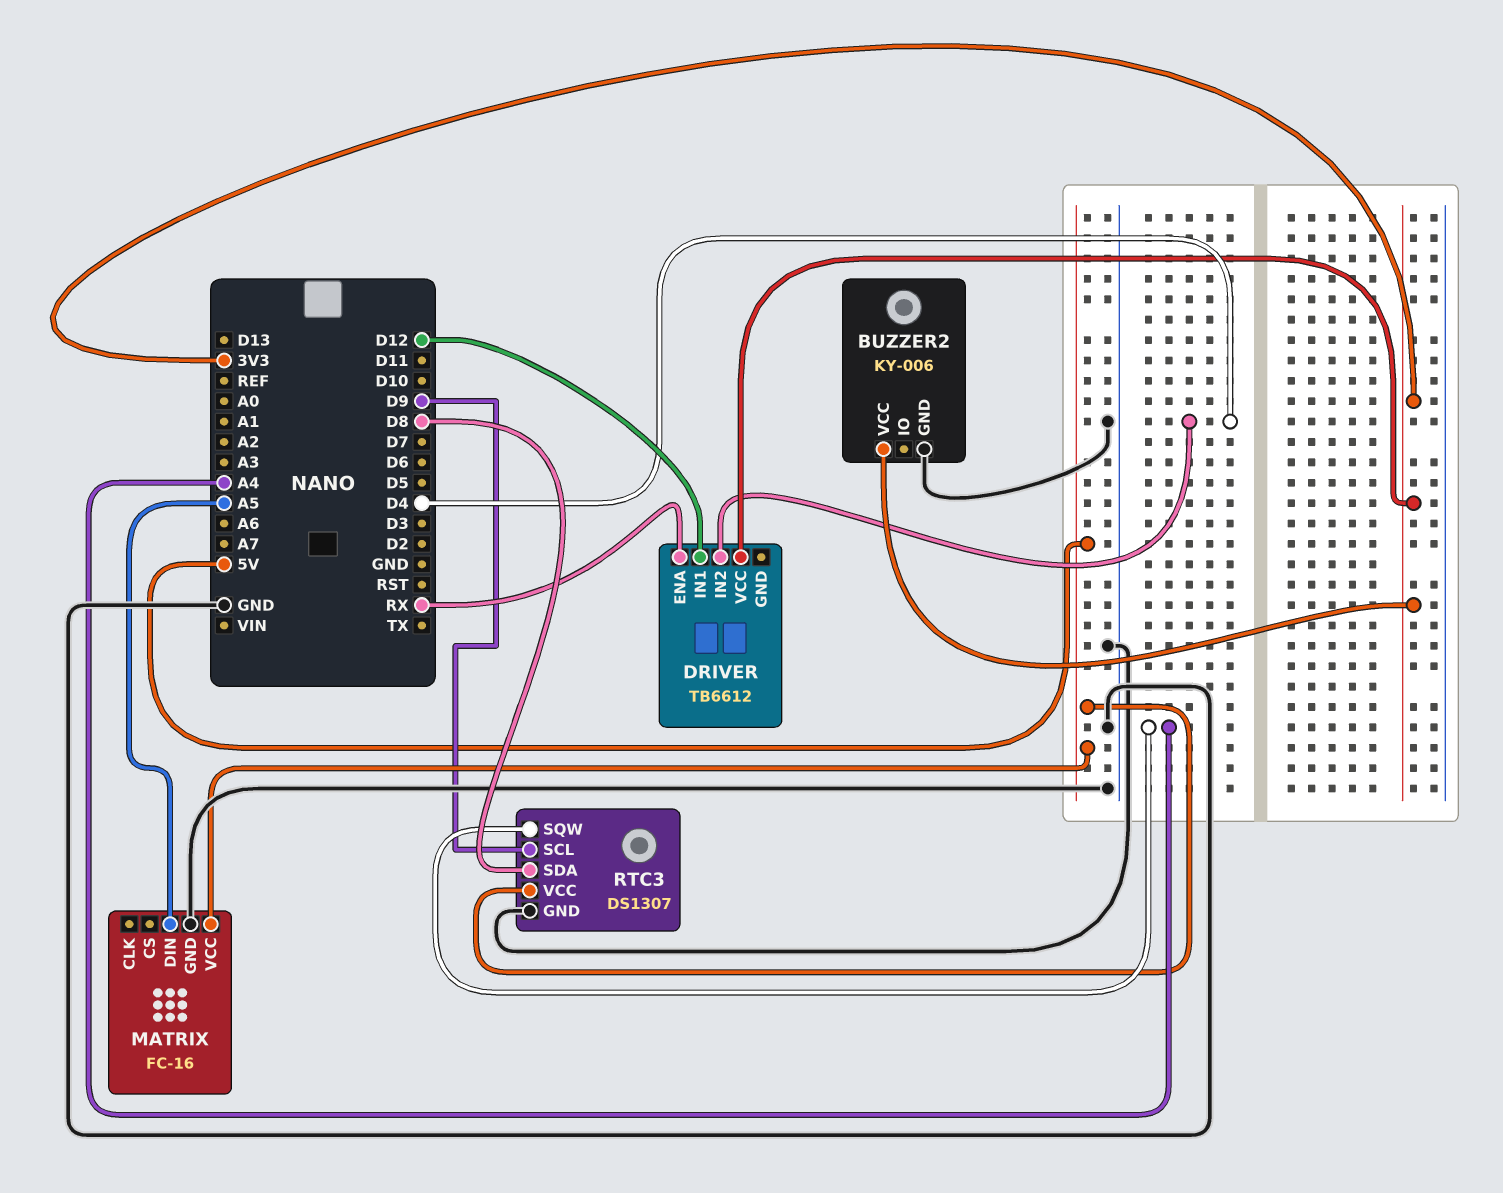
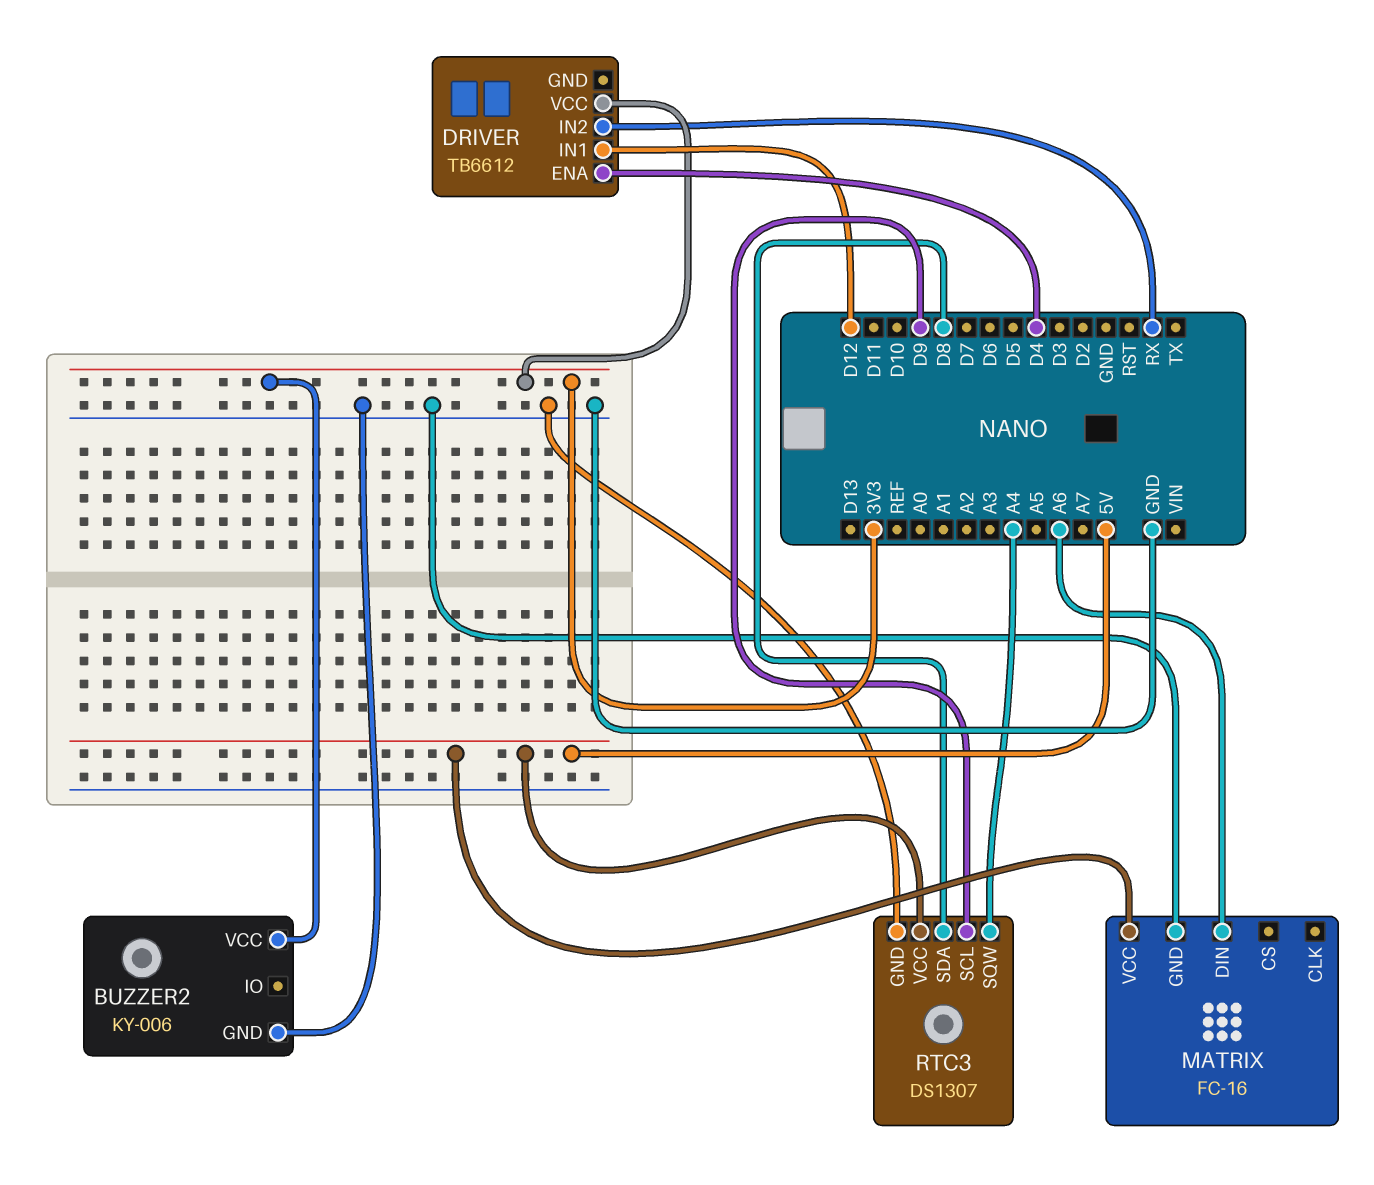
DRIVER pin ENA: RX -> D4
DRIVER pin IN2: D4 -> RX
MATRIX pin DIN: A5 -> A6

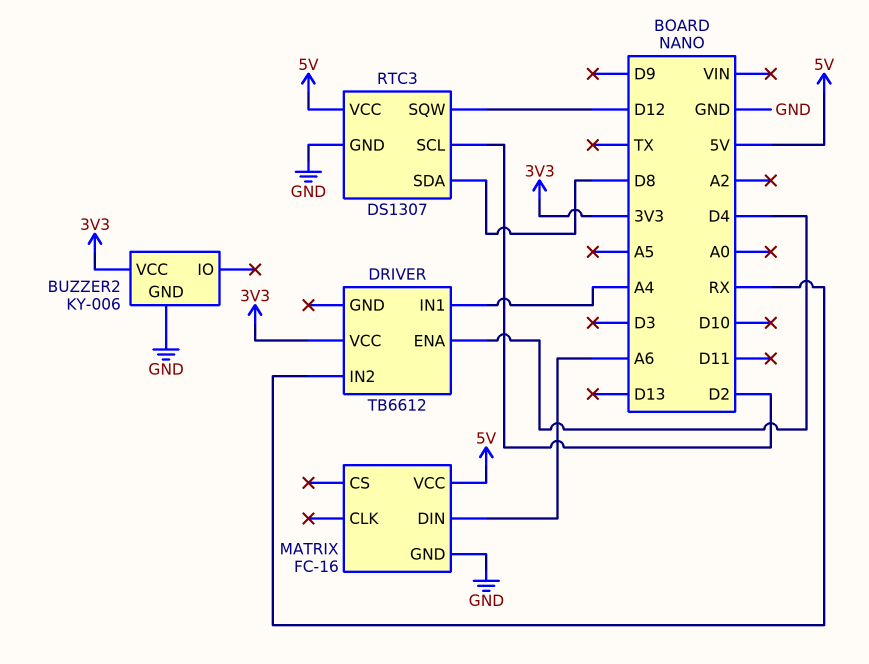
DRIVER pin IN1: D12 -> A4
RTC3 pin SCL: D9 -> D2
RTC3 pin SQW: A4 -> D12

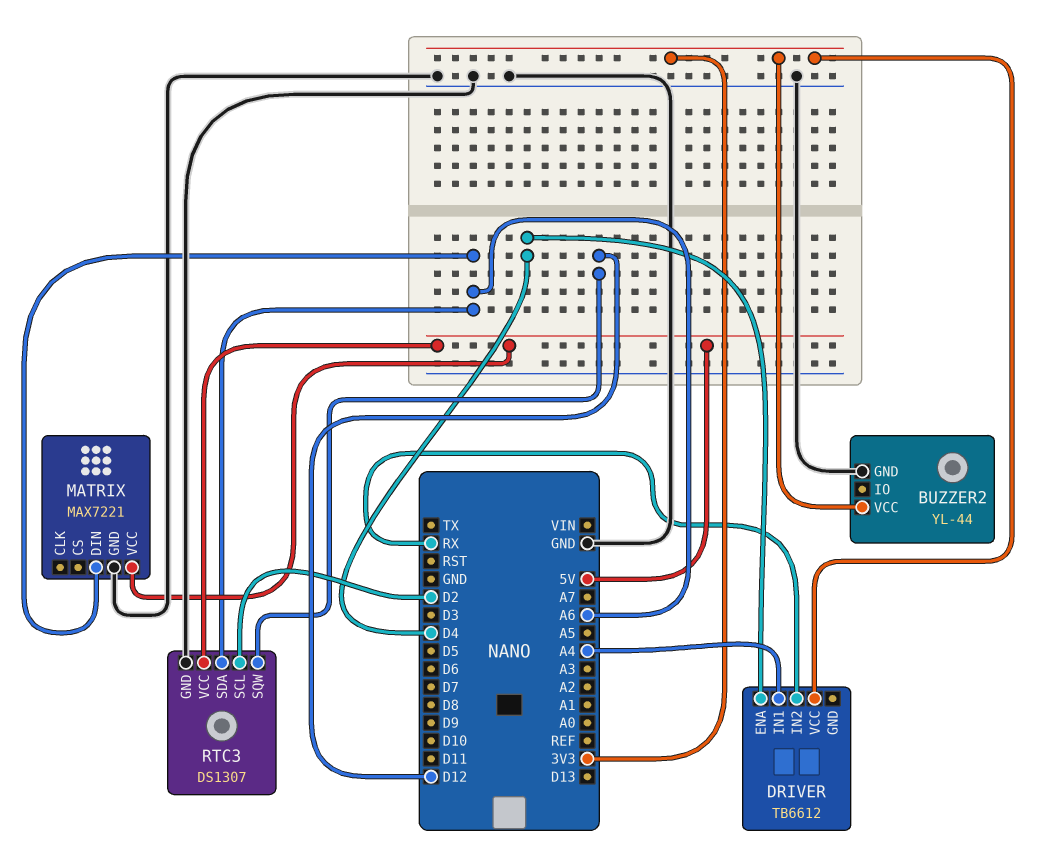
BUZZER2: KY-006 -> YL-44
MATRIX: FC-16 -> MAX7221
RTC3 pin SDA: D8 -> A6

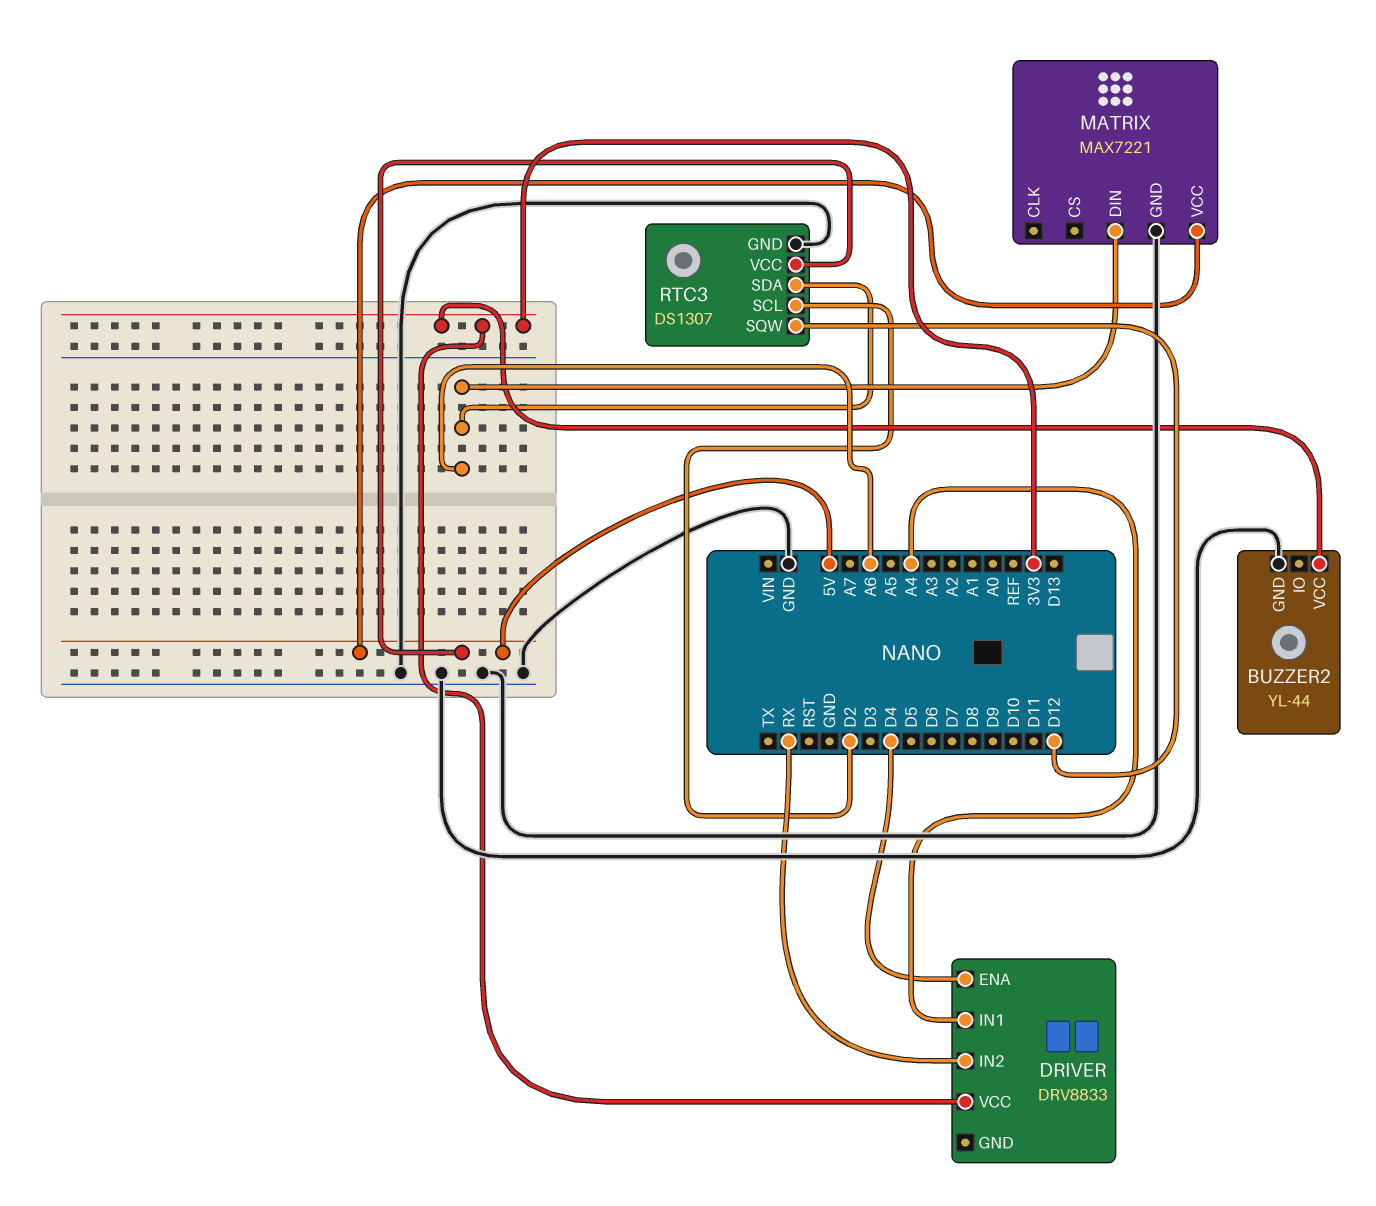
DRIVER: TB6612 -> DRV8833

